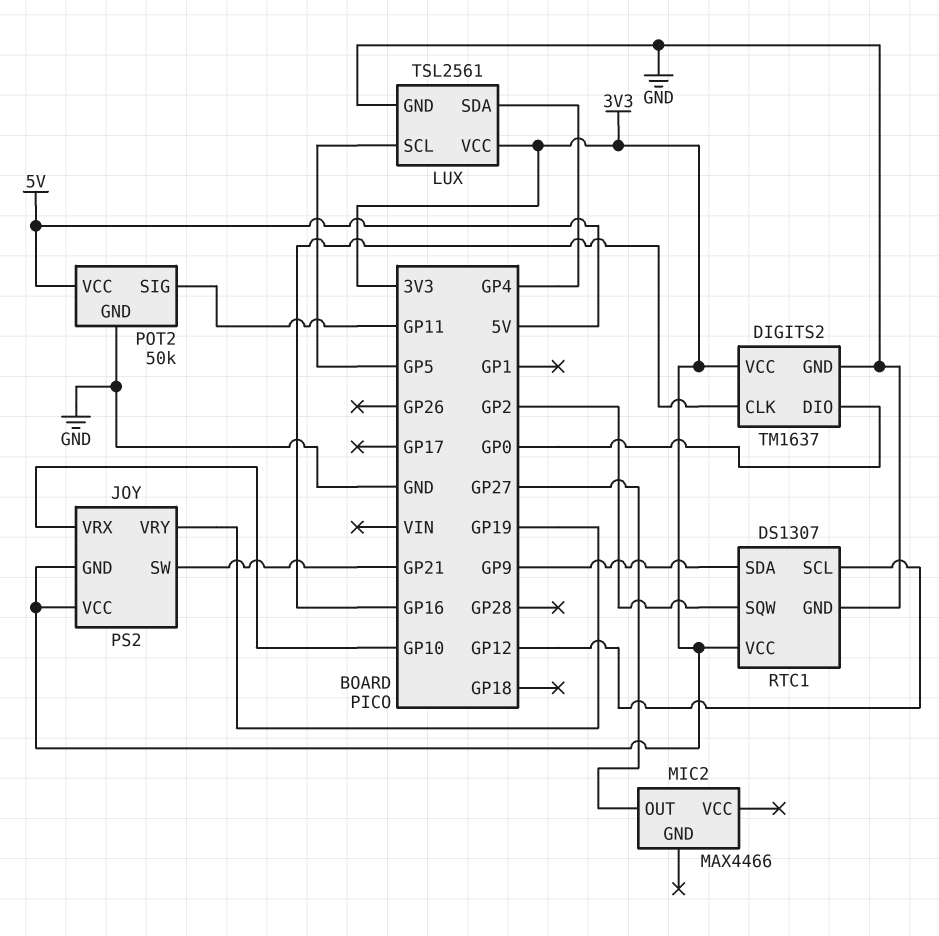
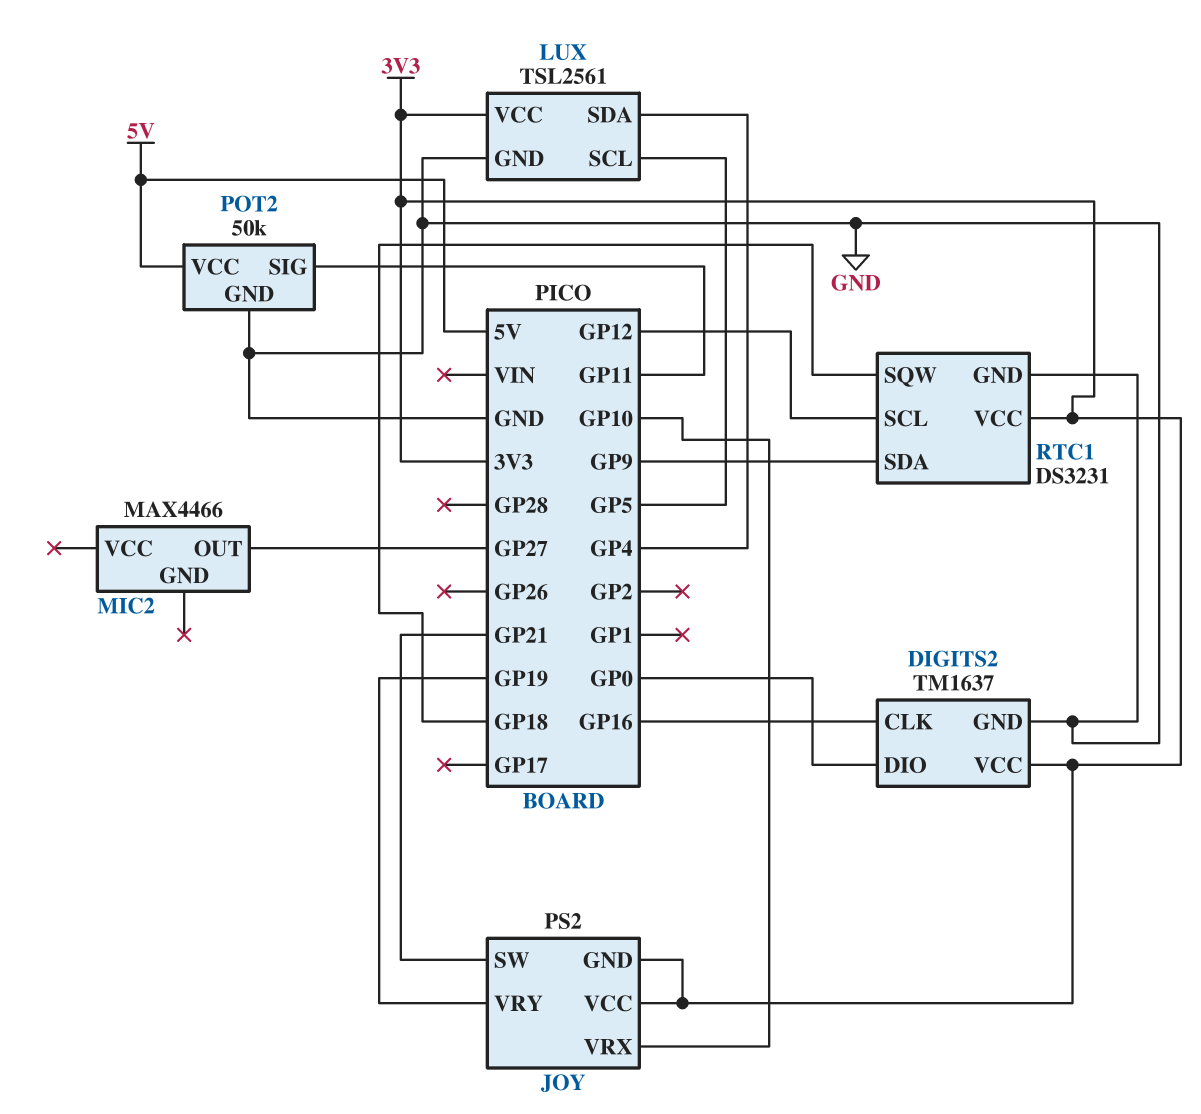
RTC1: DS1307 -> DS3231
RTC1 pin SQW: GP2 -> GP18

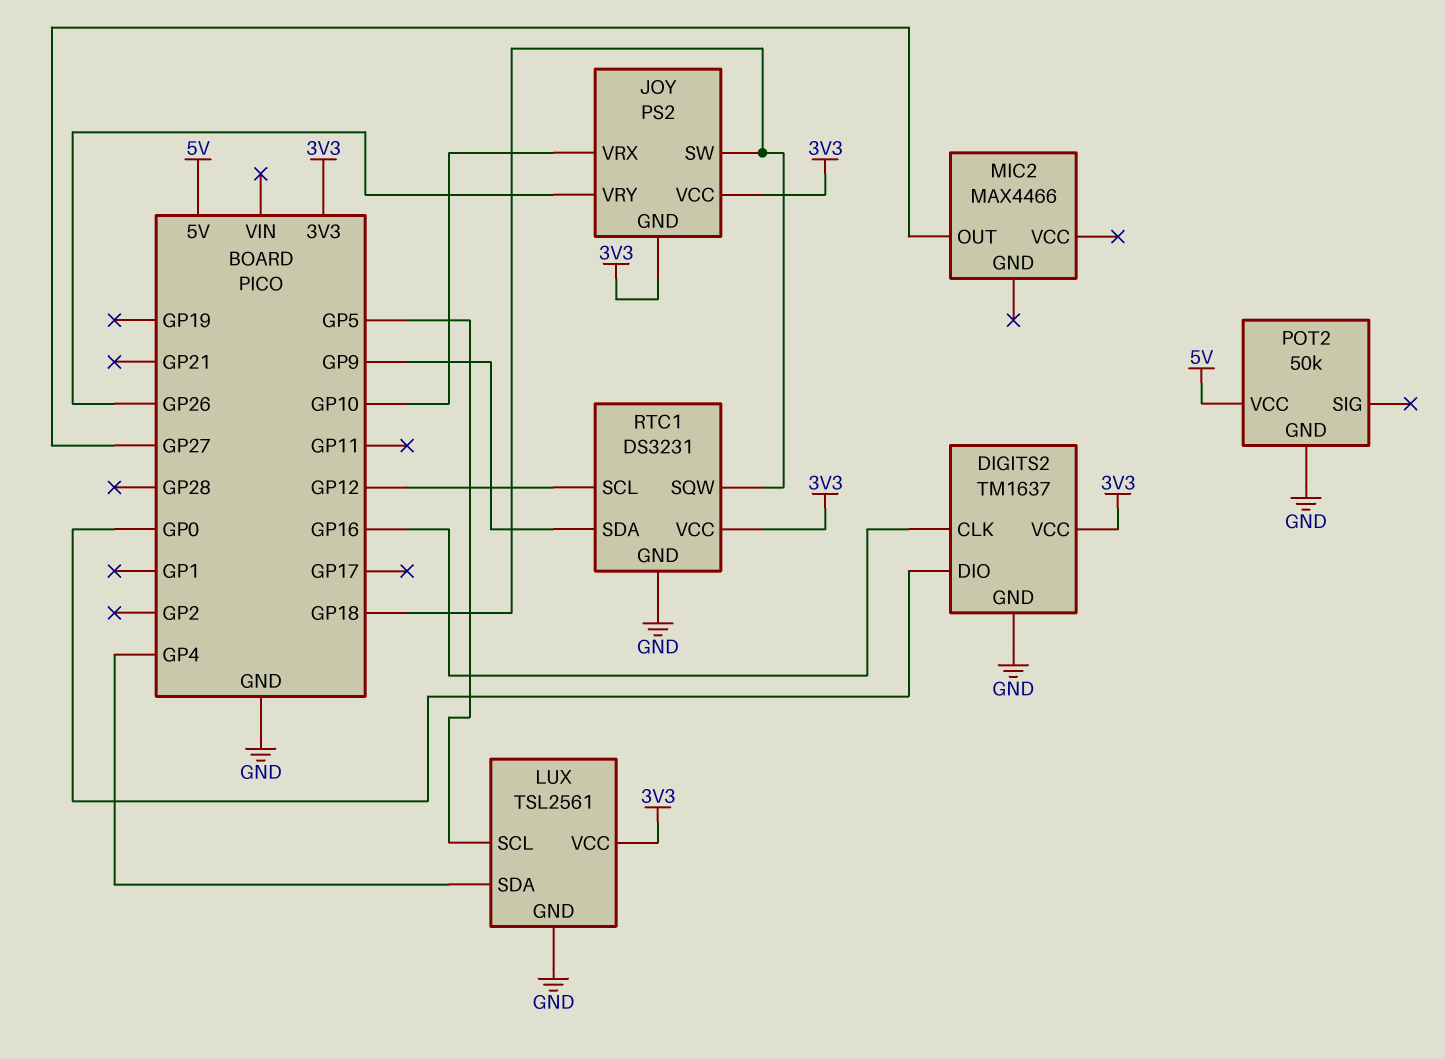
JOY pin SW: GP21 -> GP18
JOY pin VRY: GP19 -> GP26
POT2 pin SIG: GP11 -> none

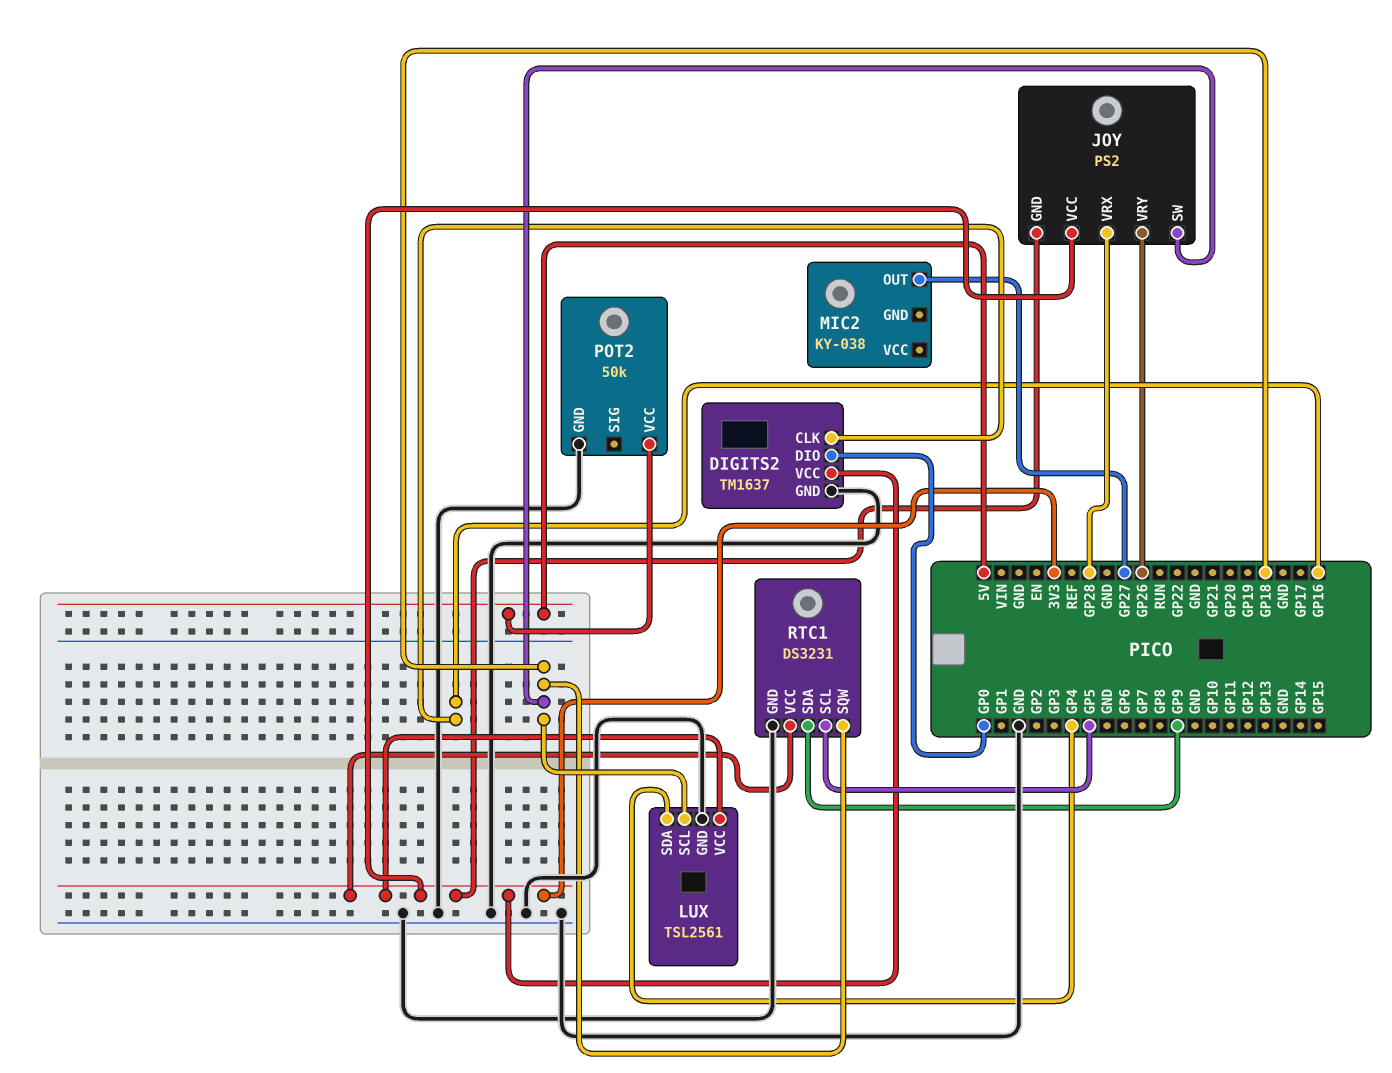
JOY pin VRX: GP10 -> GP28
LUX pin SCL: GP5 -> GP18
MIC2: MAX4466 -> KY-038
RTC1 pin SCL: GP12 -> GP5

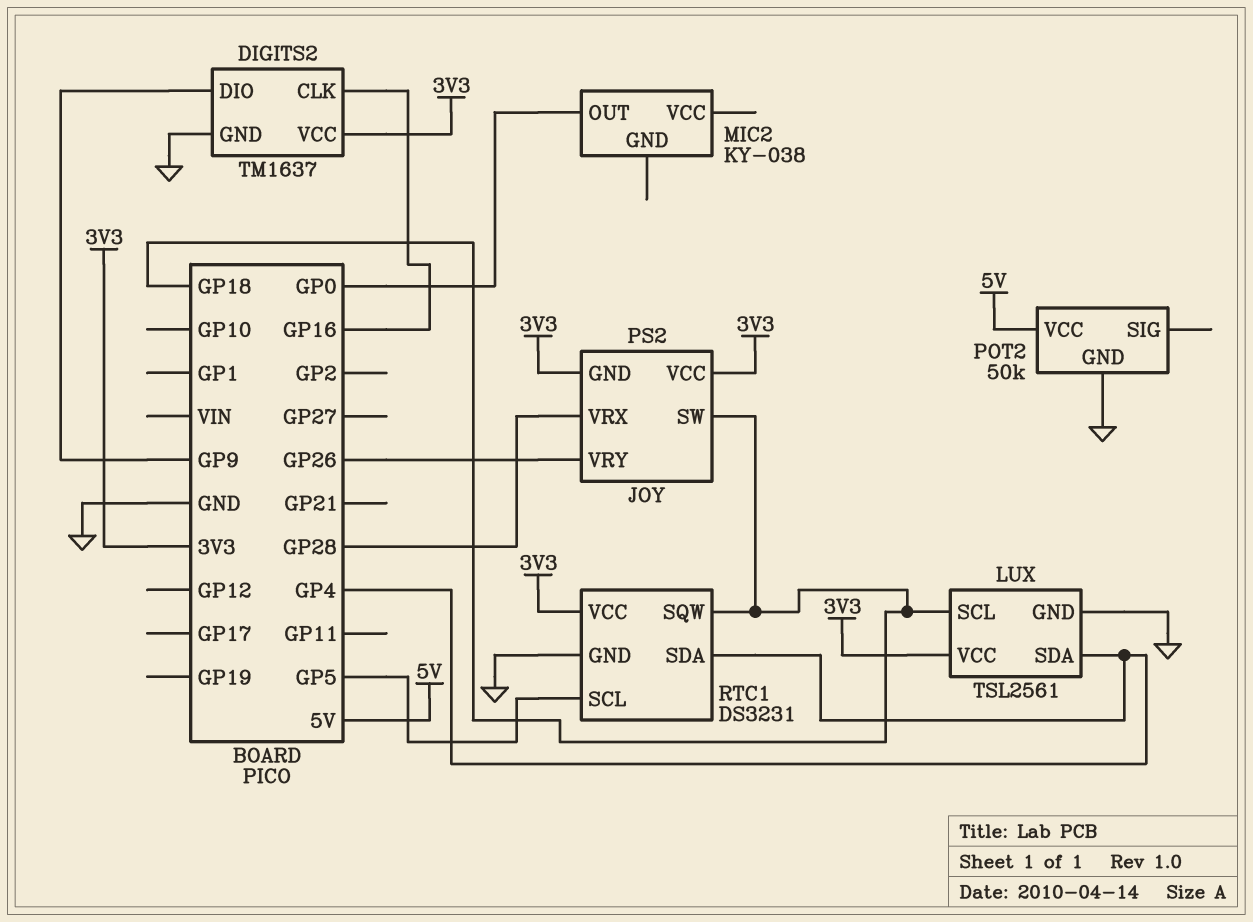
DIGITS2 pin DIO: GP0 -> GP9
MIC2 pin OUT: GP27 -> GP0
RTC1 pin SDA: GP9 -> GP4

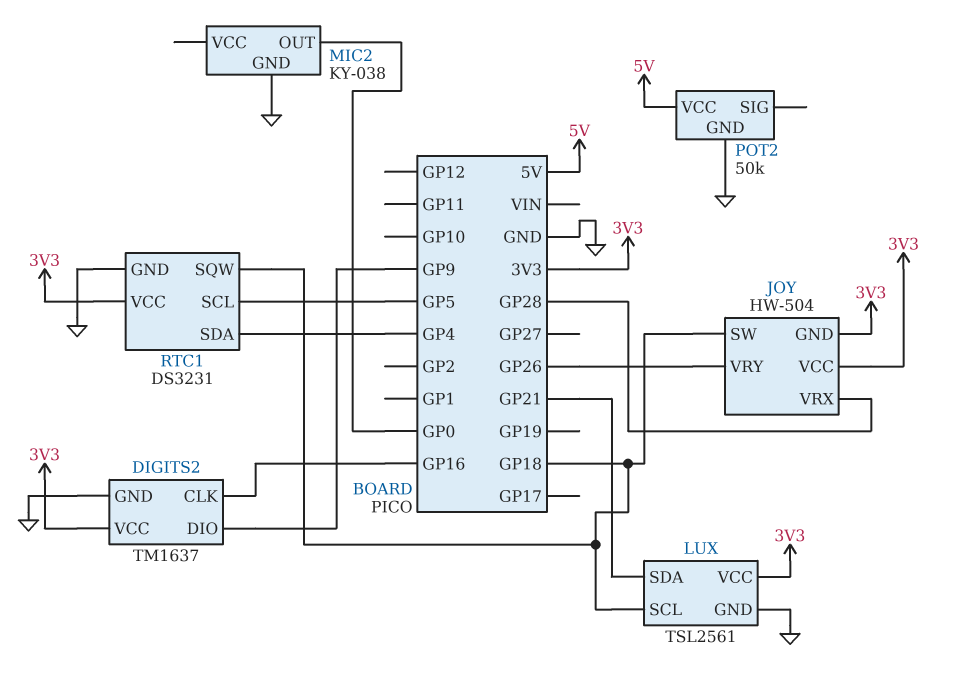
JOY: PS2 -> HW-504
LUX pin SDA: GP4 -> GP21
MIC2 pin GND: none -> GND

